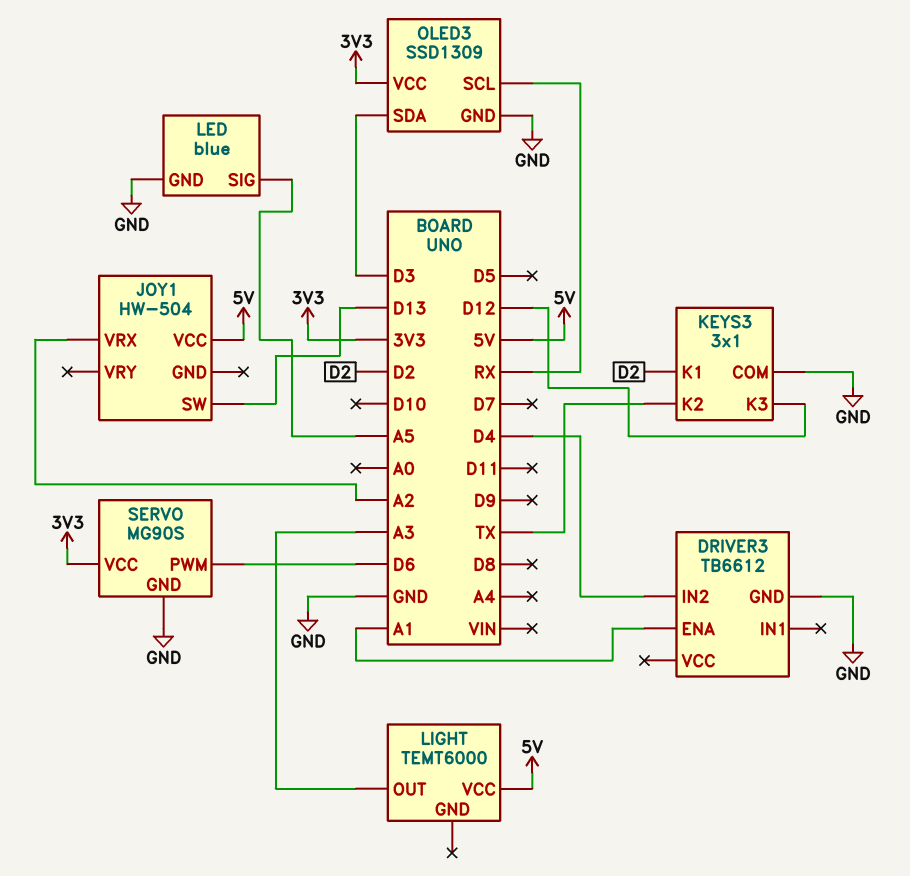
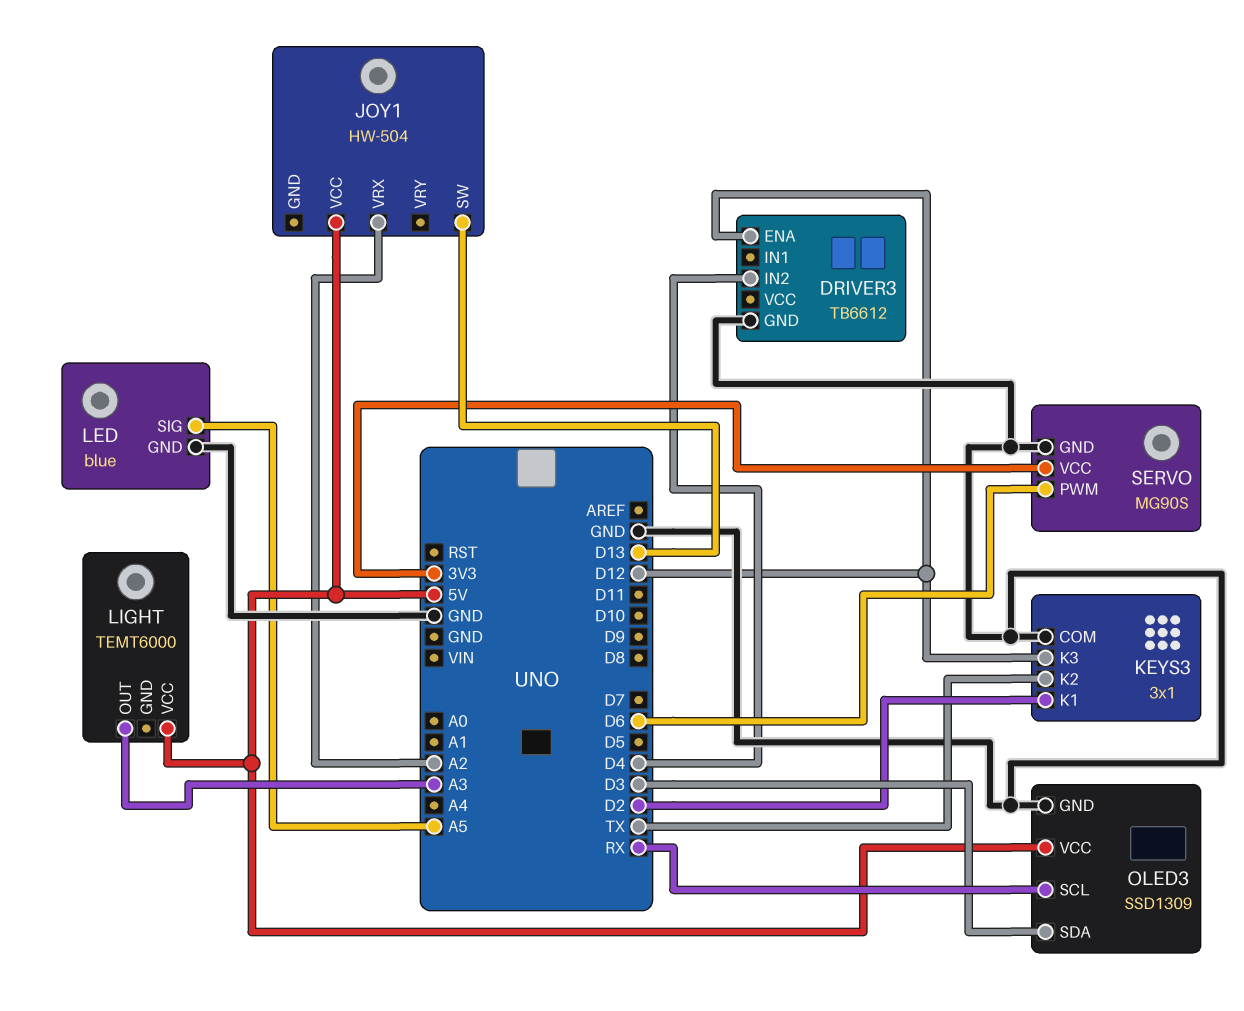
DRIVER3 pin ENA: A1 -> D12
OLED3 pin VCC: 3V3 -> 5V

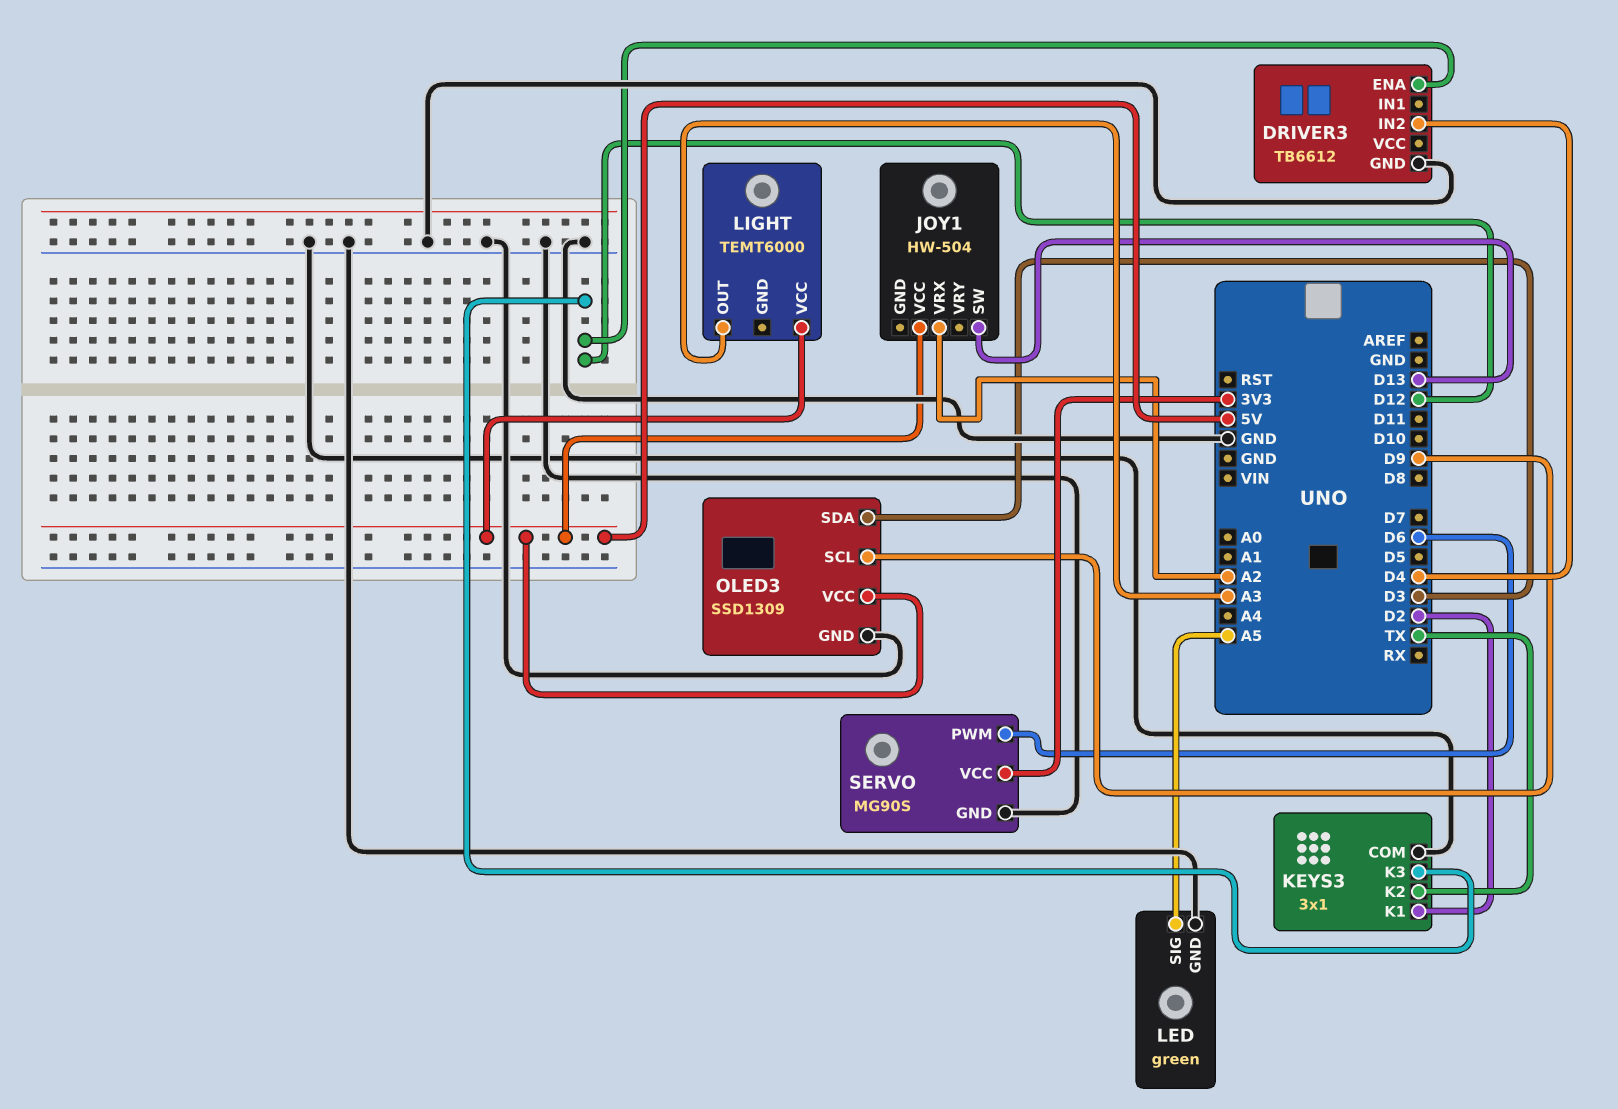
LED: blue -> green
OLED3 pin SCL: RX -> D9

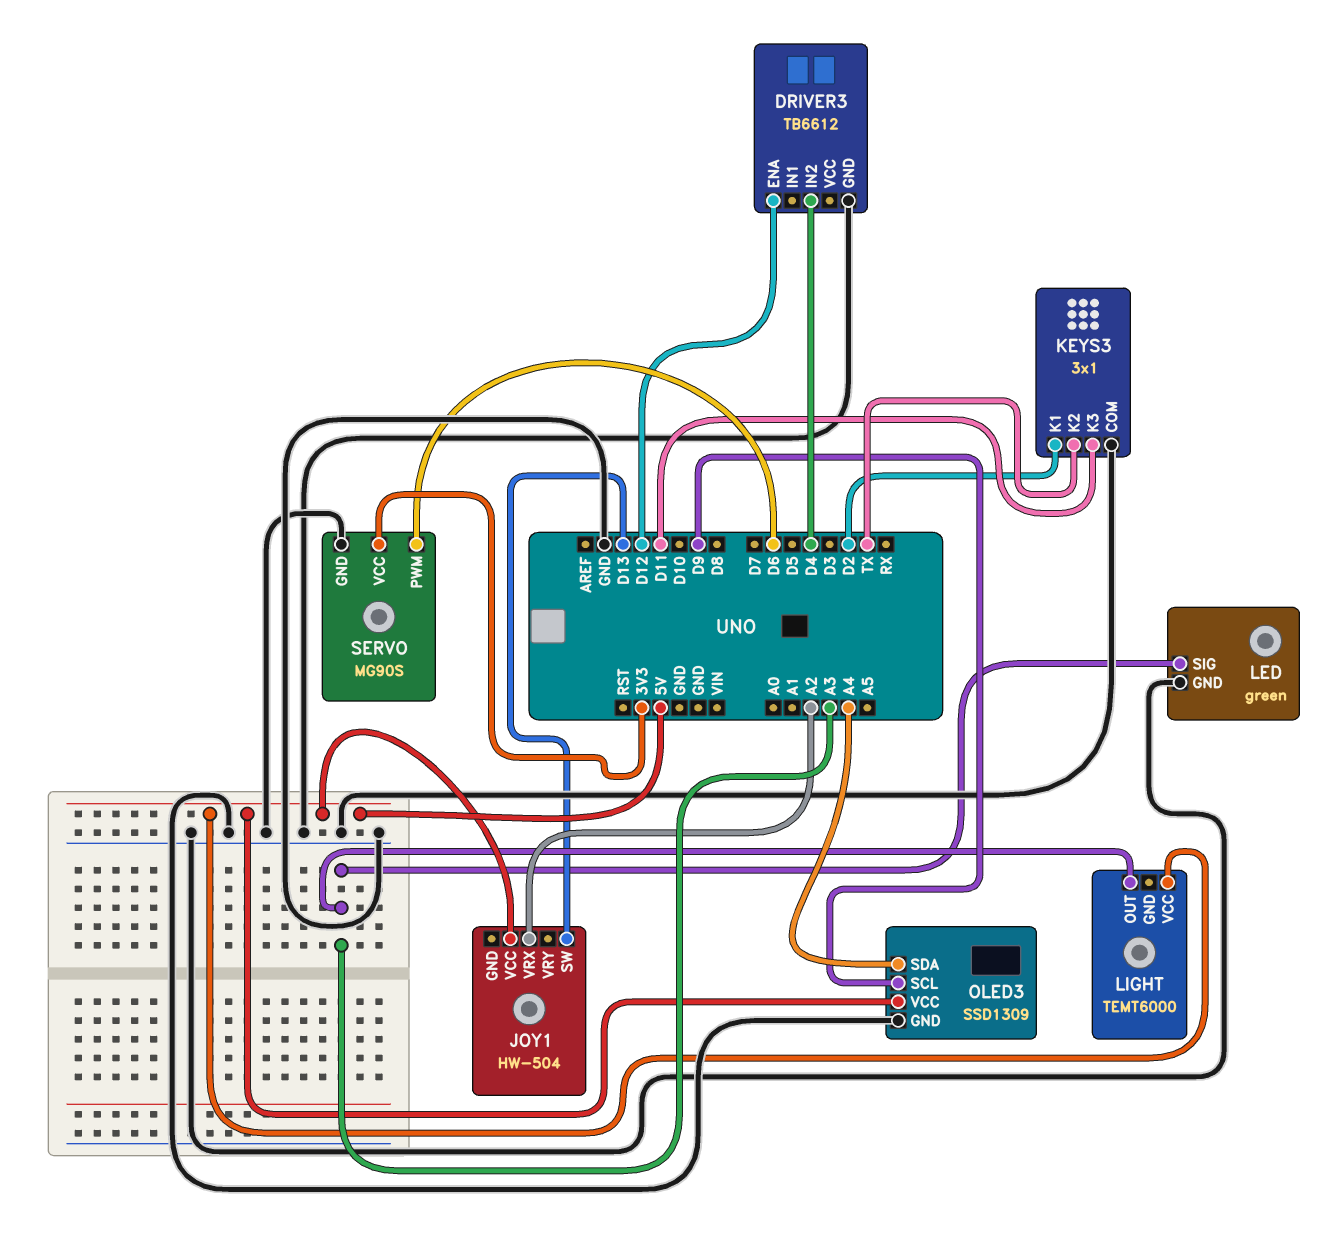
KEYS3 pin K3: D12 -> D11
LED pin SIG: A5 -> A3
OLED3 pin SDA: D3 -> A4

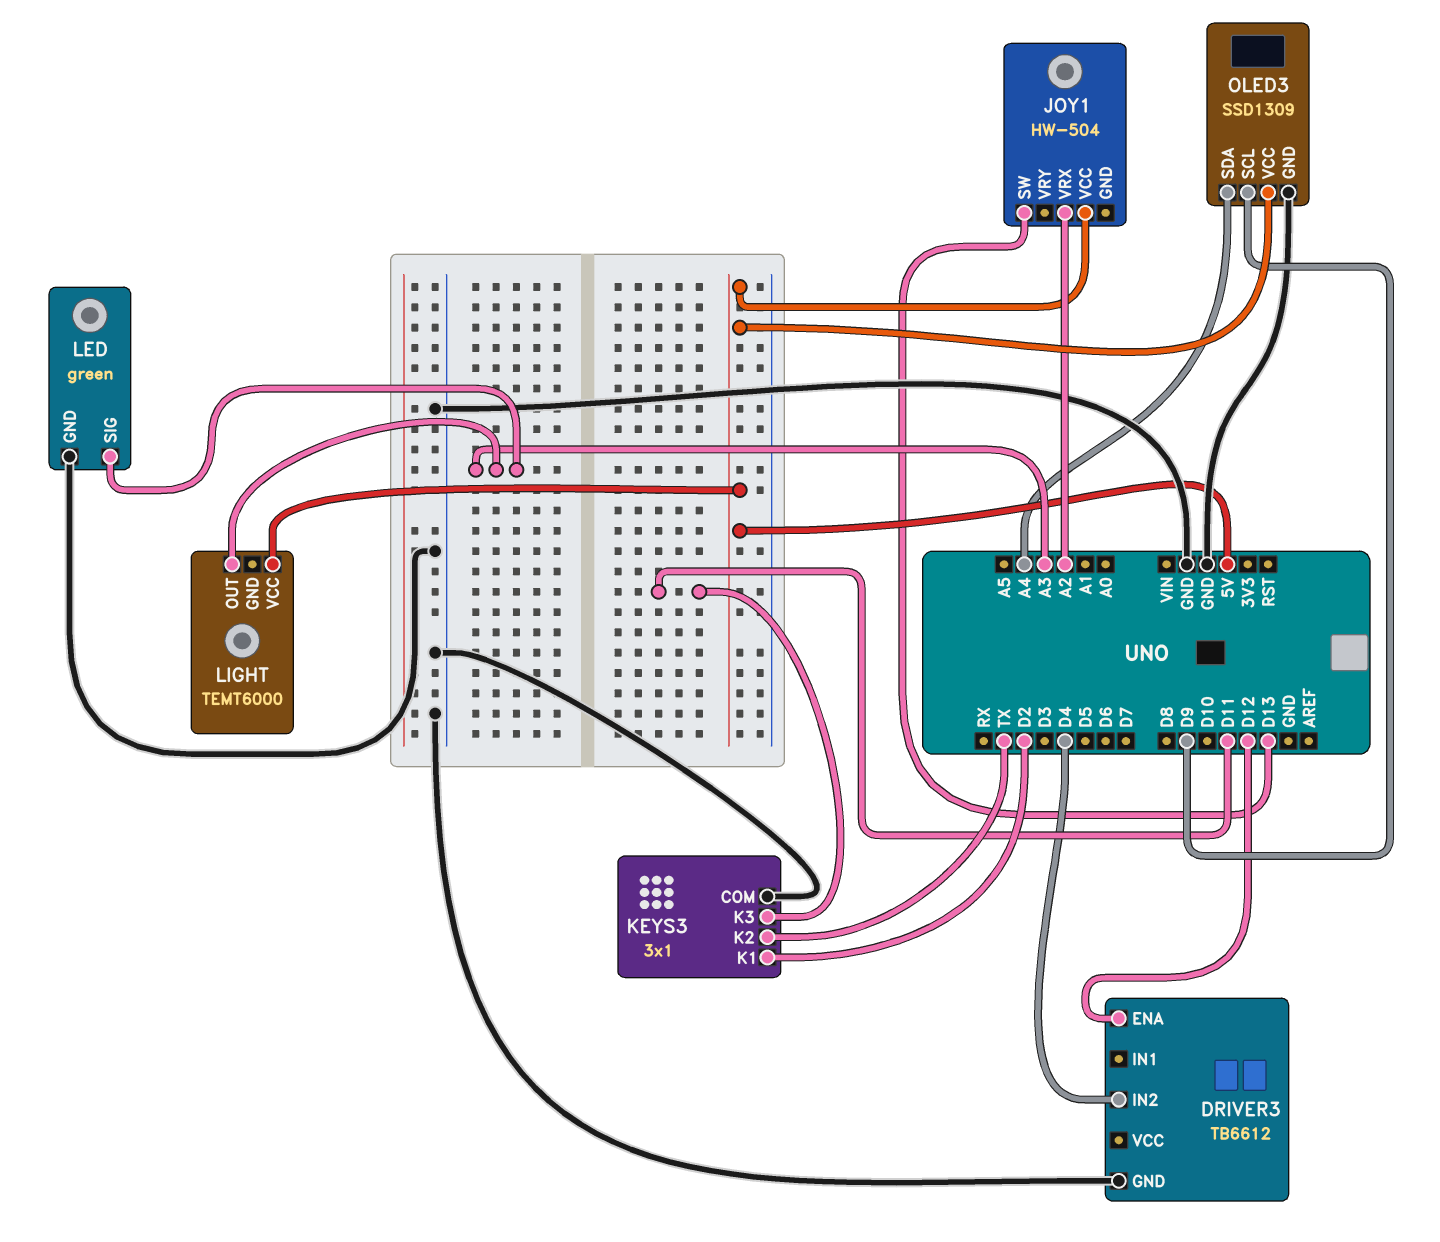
SERVO: MG90S -> none
SERVO pin GND: GND -> none
SERVO pin PWM: D6 -> none
SERVO pin VCC: 3V3 -> none

